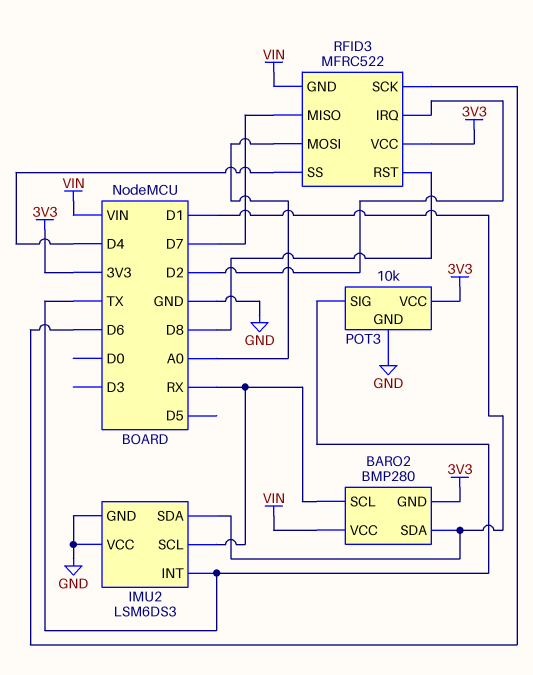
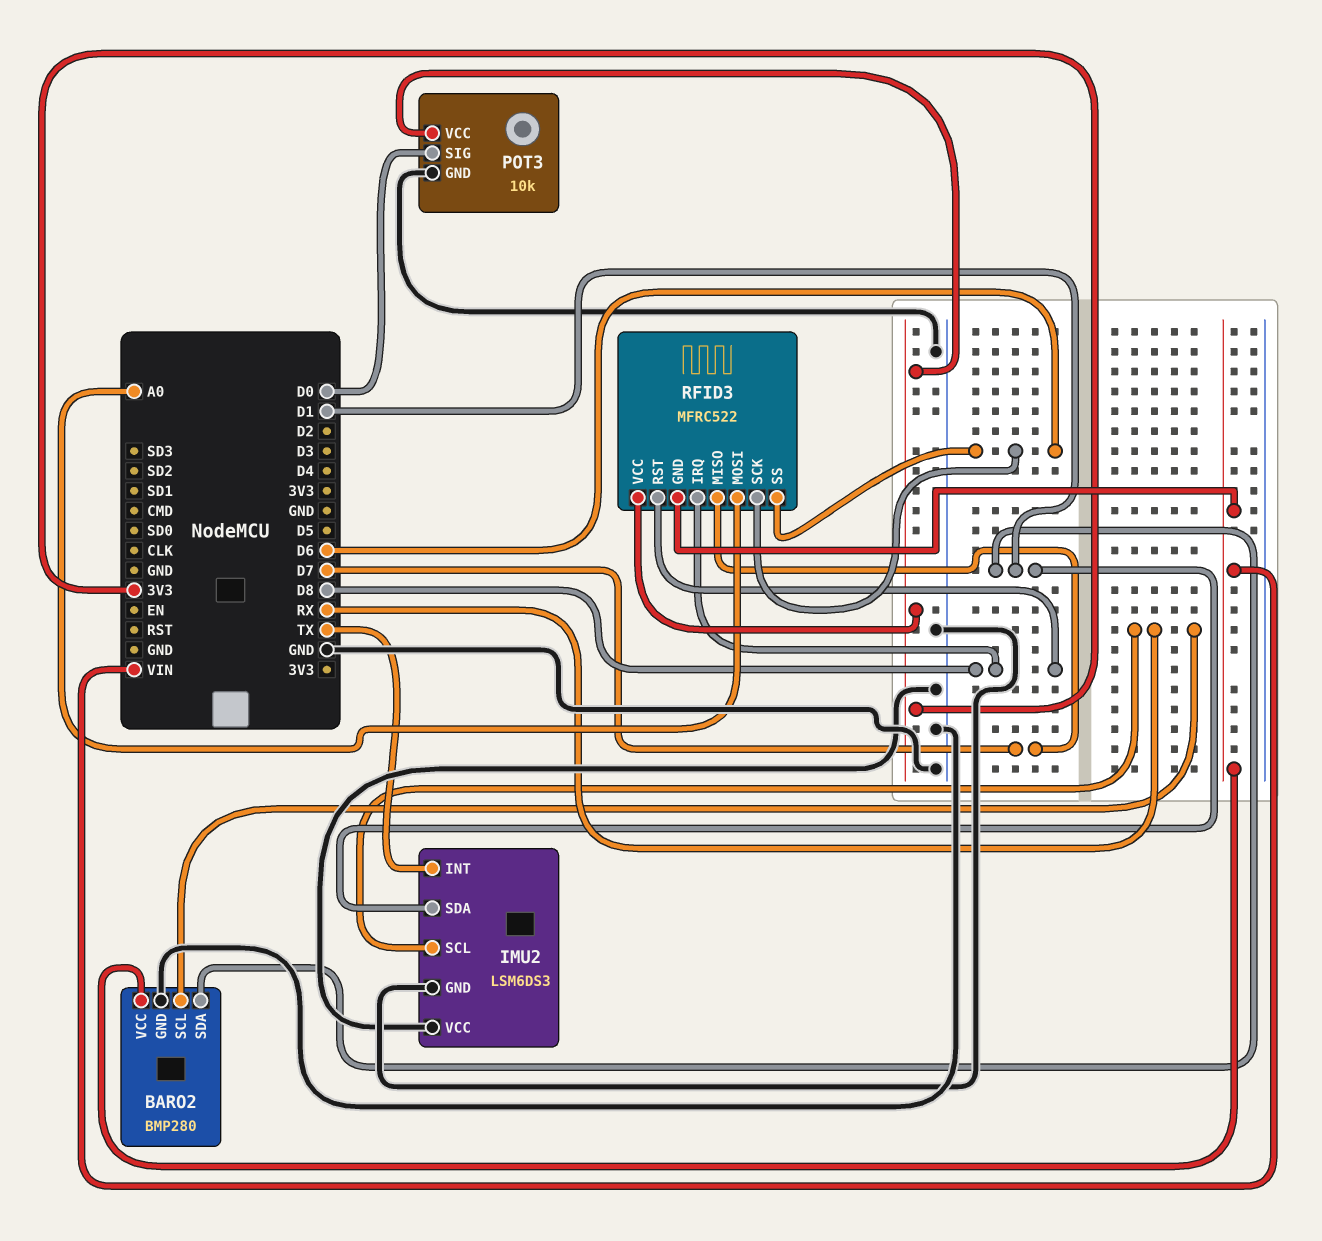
BARO2 pin GND: 3V3 -> GND
POT3 pin SIG: TX -> D0
RFID3 pin IRQ: D2 -> D8
RFID3 pin SS: D4 -> D6

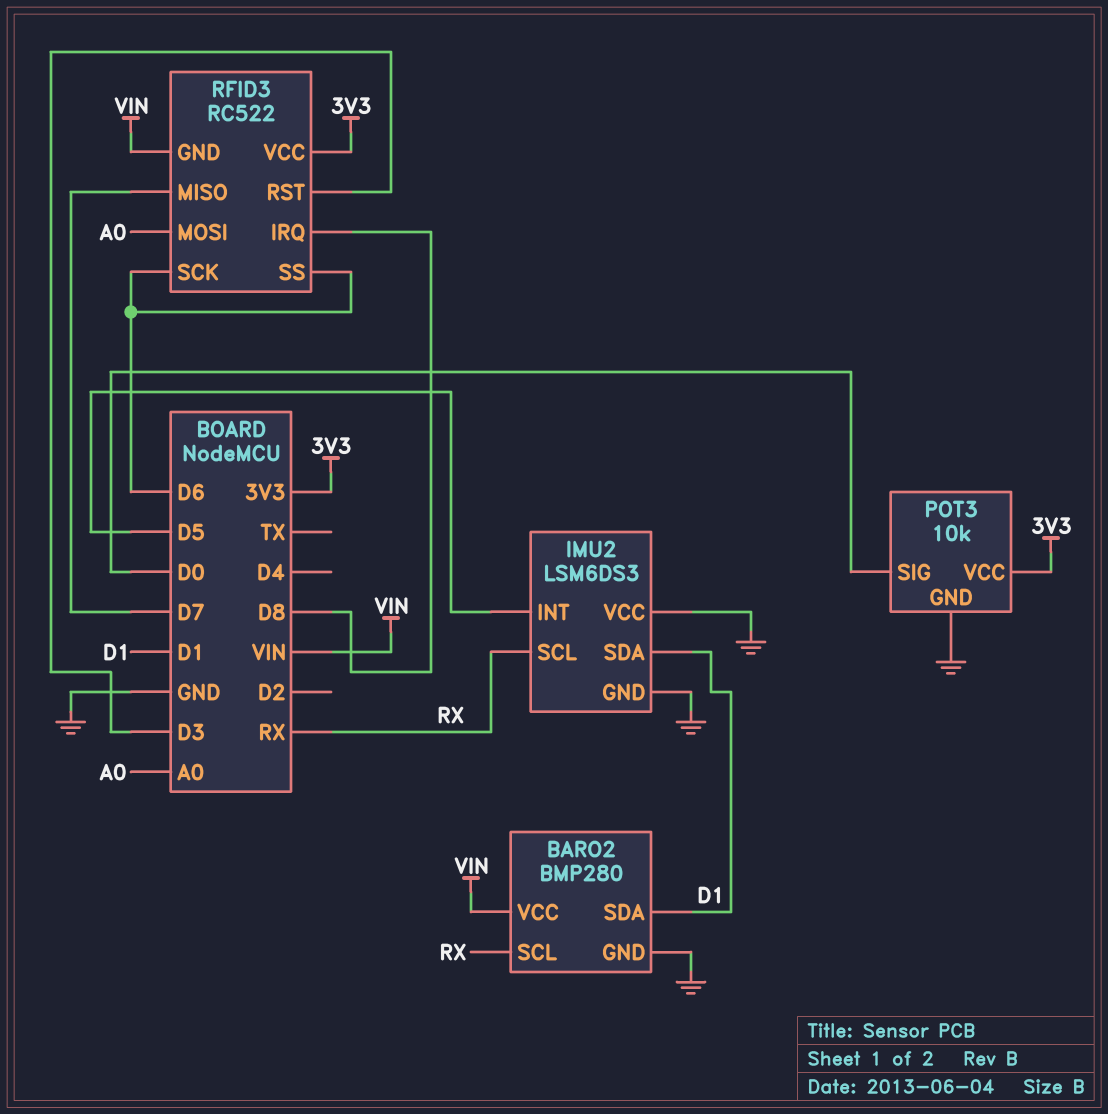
IMU2 pin INT: TX -> D5
RFID3: MFRC522 -> RC522
RFID3 pin RST: D8 -> D3

